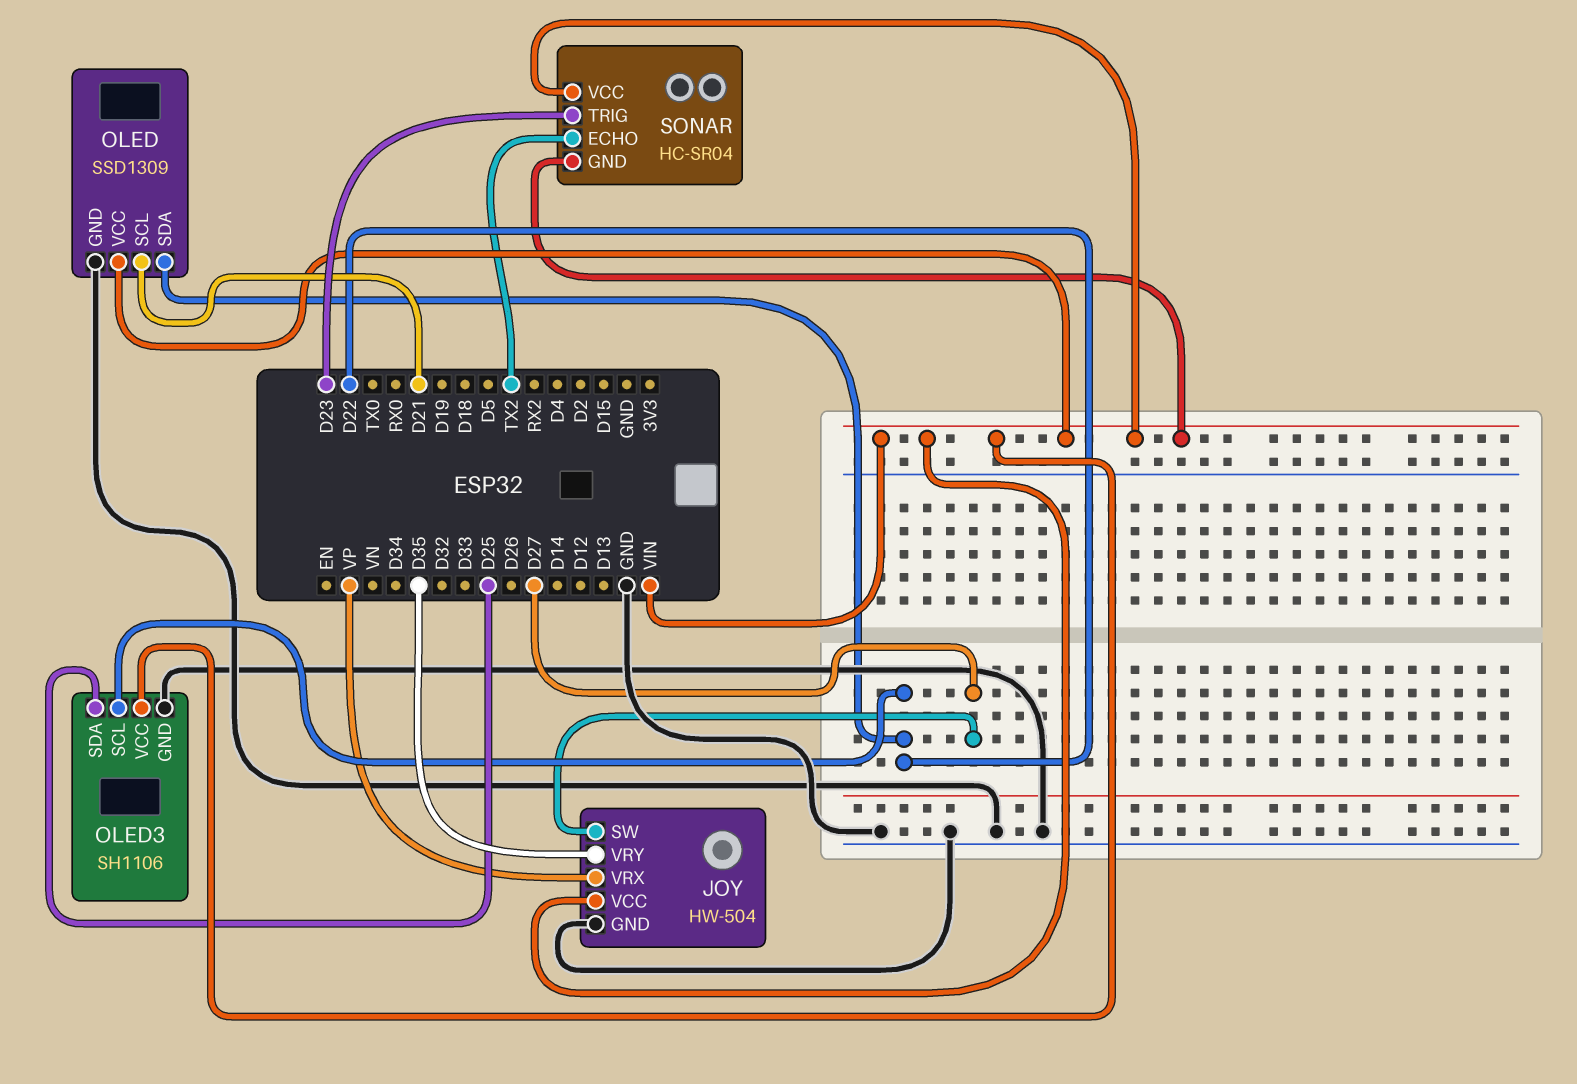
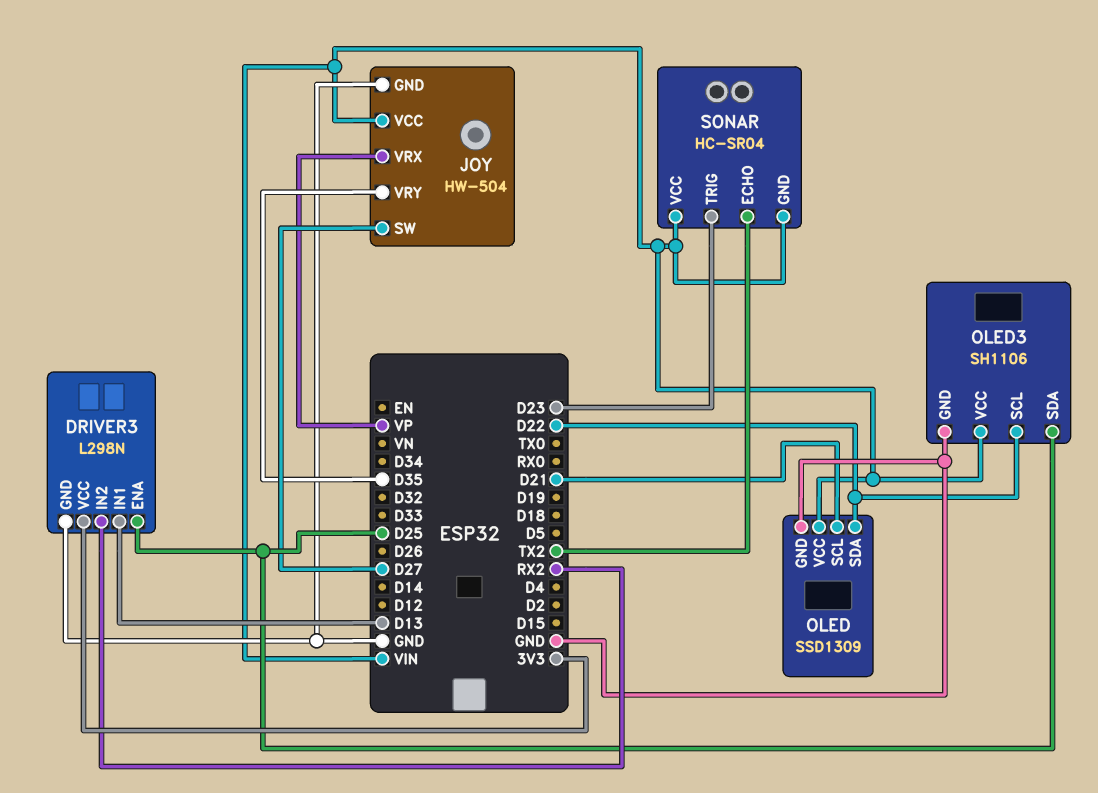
DRIVER3: none -> L298N
DRIVER3 pin ENA: none -> D25
DRIVER3 pin GND: none -> GND
DRIVER3 pin IN1: none -> D13
DRIVER3 pin IN2: none -> RX2
DRIVER3 pin VCC: none -> 3V3

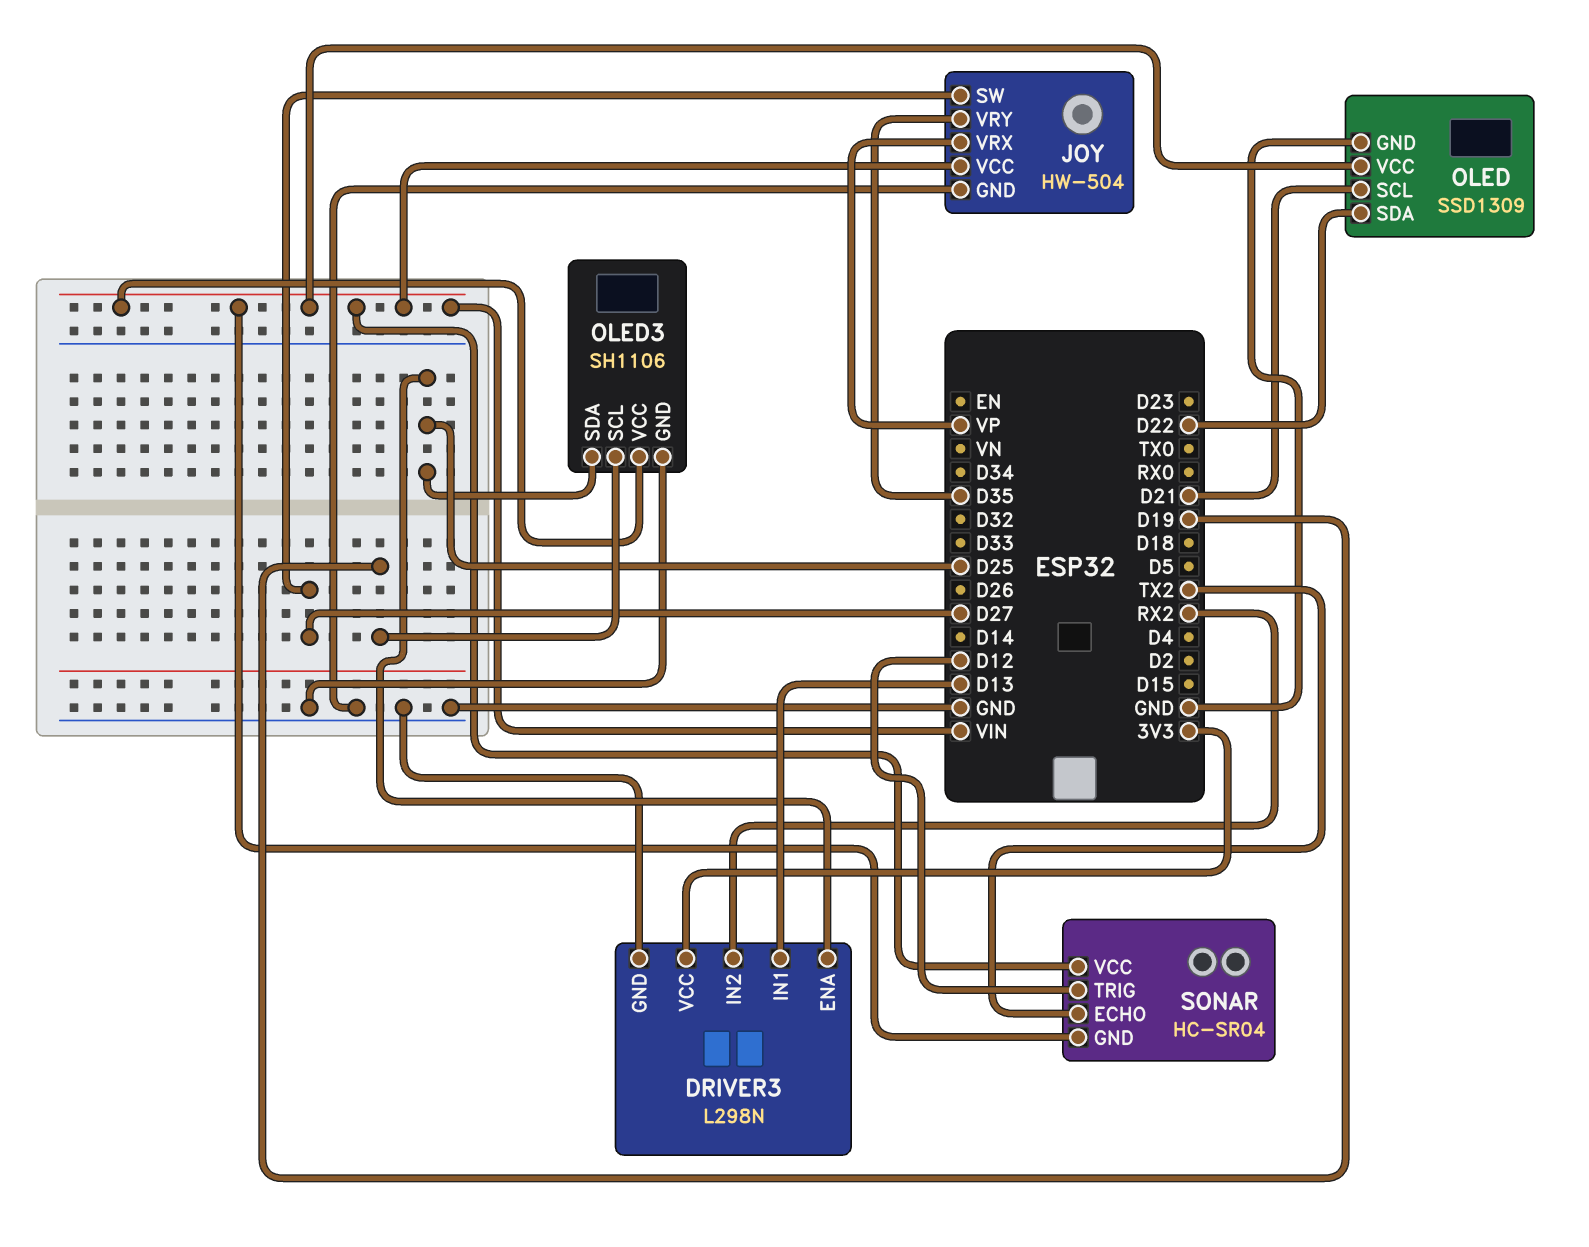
OLED3 pin SCL: D22 -> D19
SONAR pin TRIG: D23 -> D12

